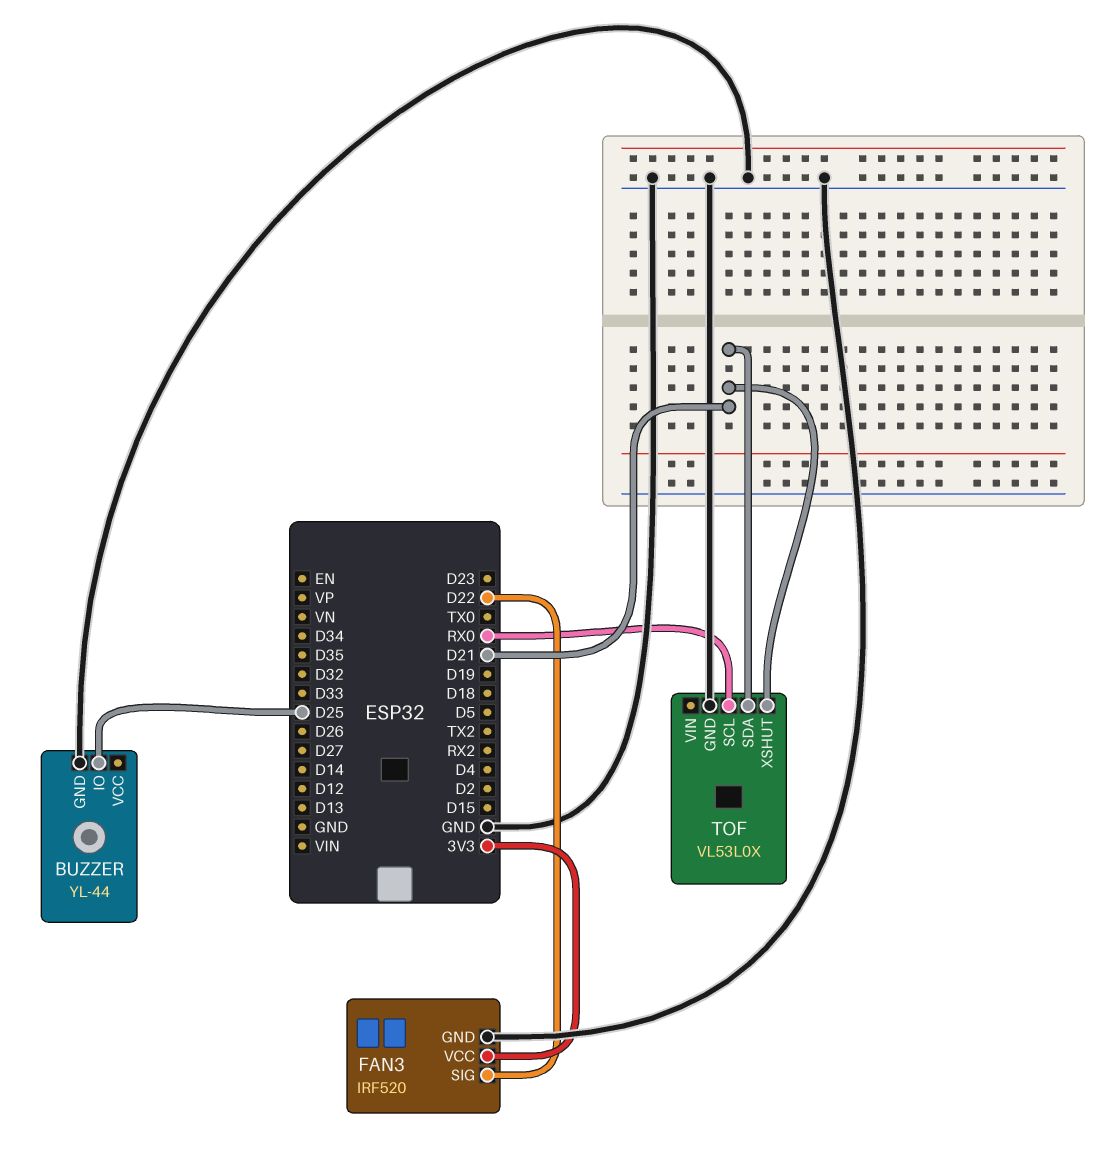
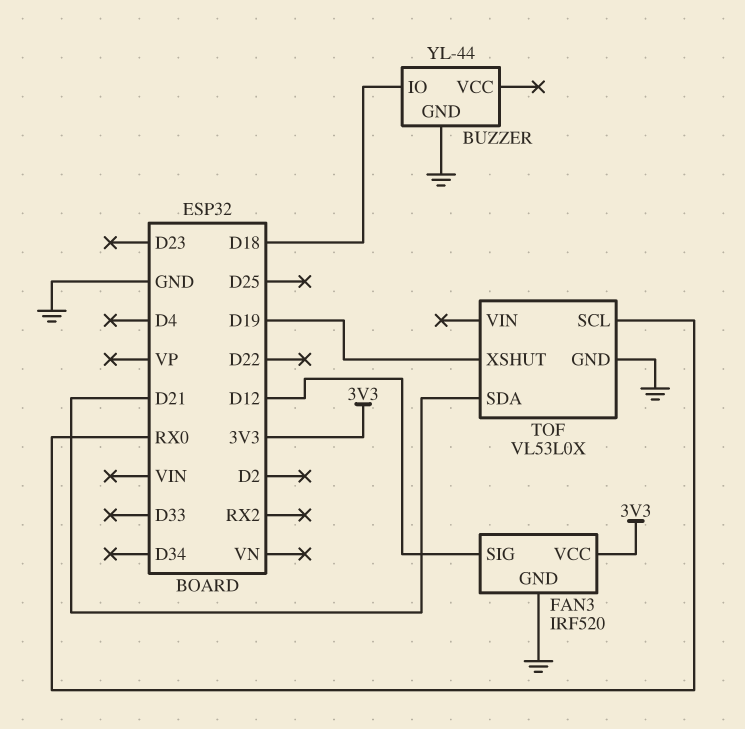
BUZZER pin IO: D25 -> D18
FAN3 pin SIG: D22 -> D12
TOF pin XSHUT: D21 -> D19

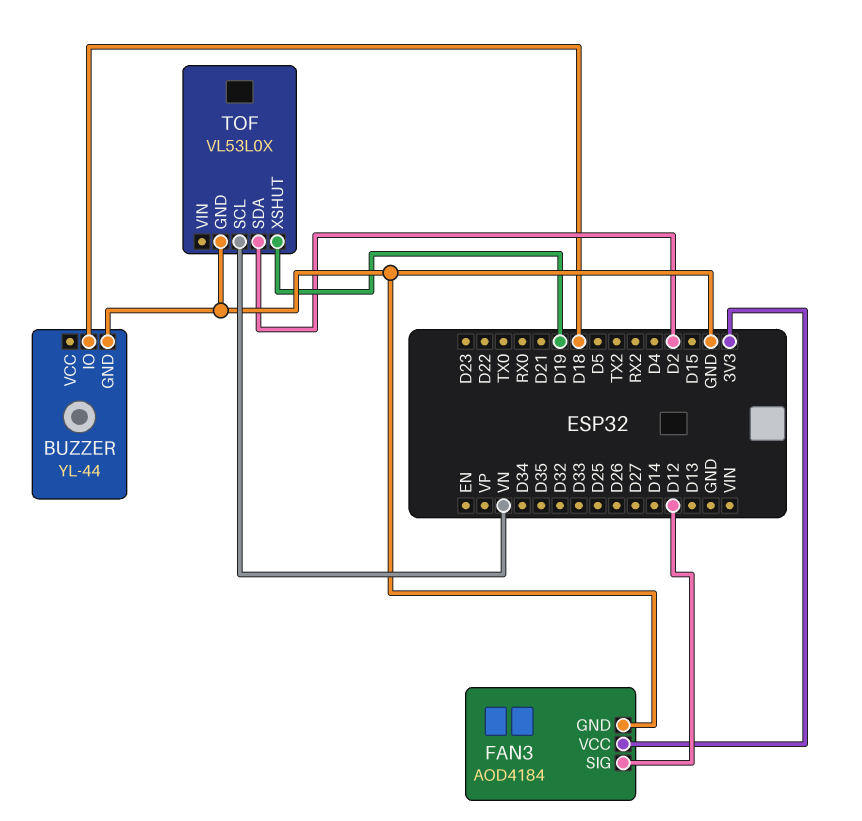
FAN3: IRF520 -> AOD4184
TOF pin SCL: RX0 -> VN
TOF pin SDA: D21 -> D2

